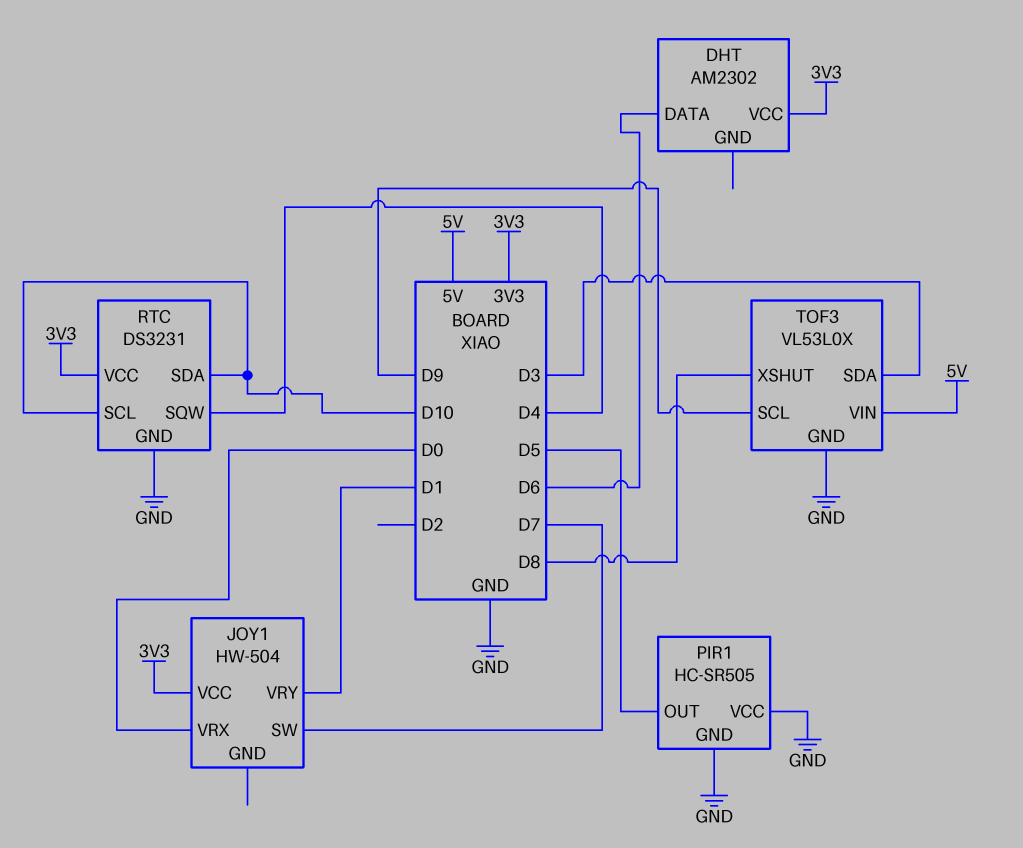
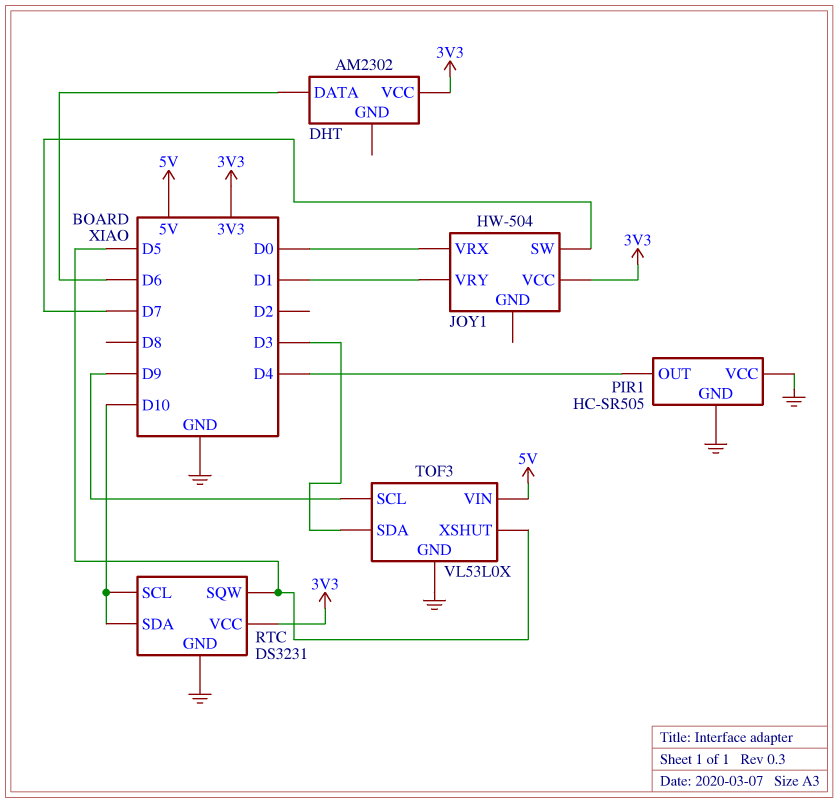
PIR1 pin OUT: D5 -> D4
RTC pin SQW: D4 -> D5
TOF3 pin XSHUT: D8 -> D5

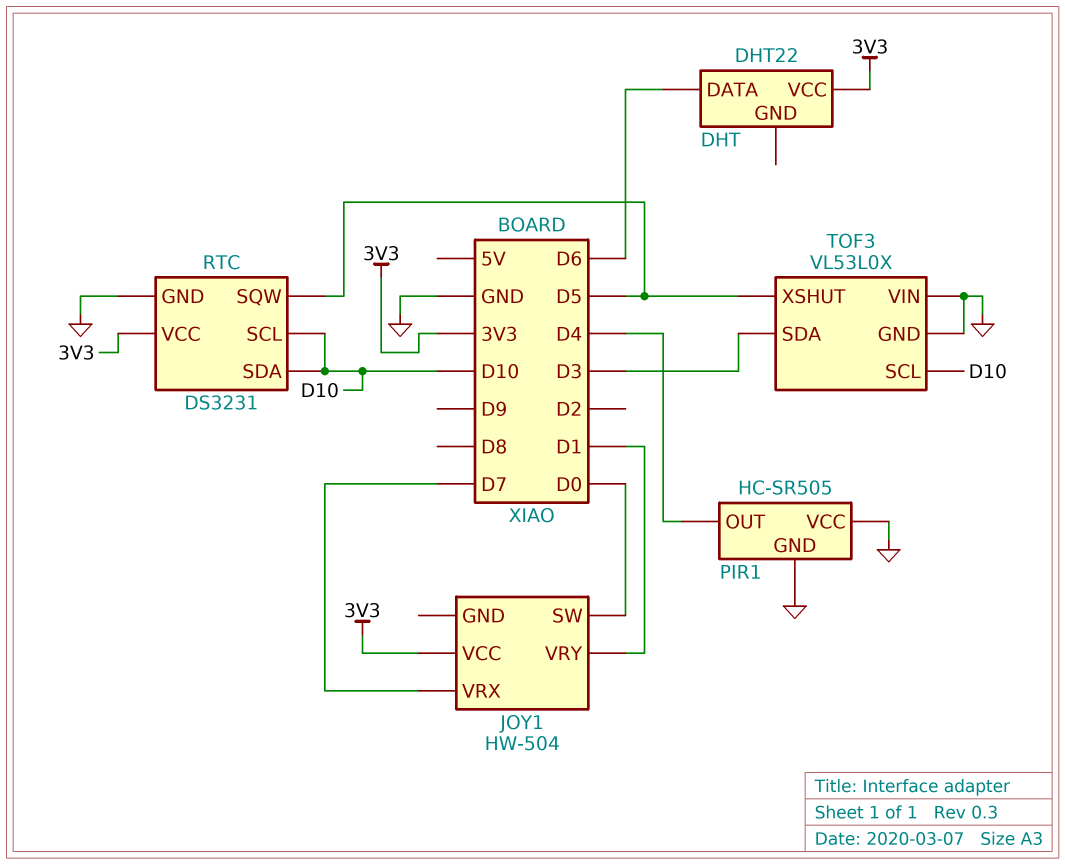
DHT: AM2302 -> DHT22
JOY1 pin SW: D7 -> D0
JOY1 pin VRX: D0 -> D7
TOF3 pin SCL: D9 -> D10
TOF3 pin VIN: 5V -> GND

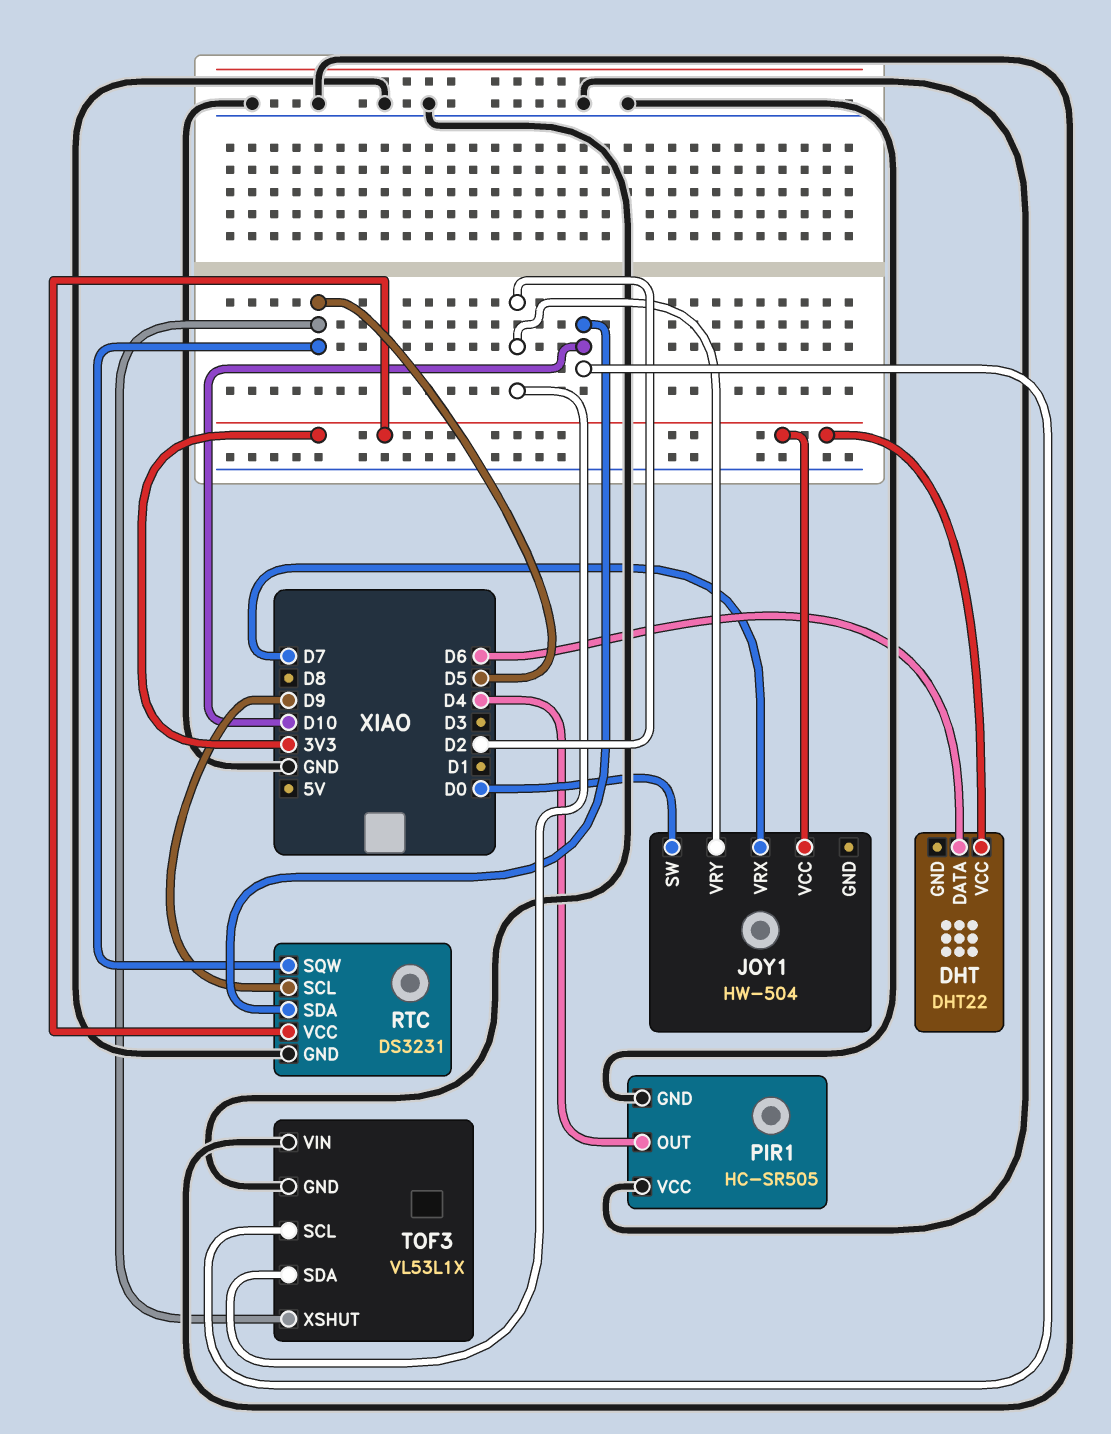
JOY1 pin VRY: D1 -> D2
RTC pin SCL: D10 -> D9
TOF3: VL53L0X -> VL53L1X
TOF3 pin SDA: D3 -> D2

